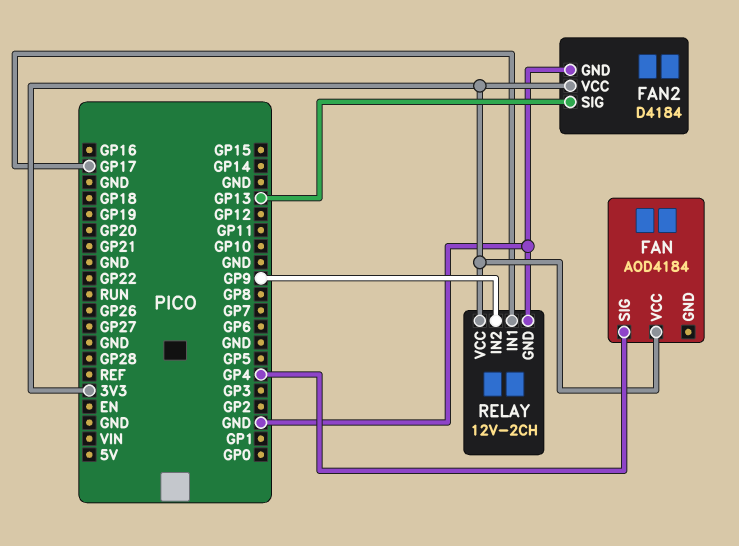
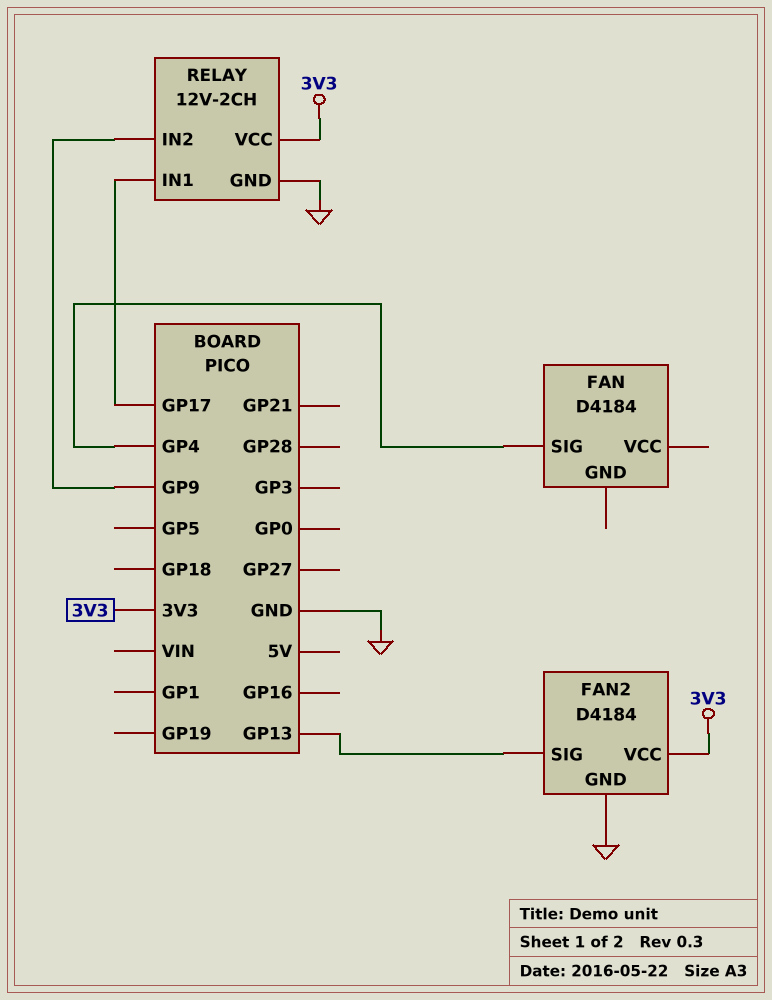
FAN: AOD4184 -> D4184
FAN pin VCC: 3V3 -> none

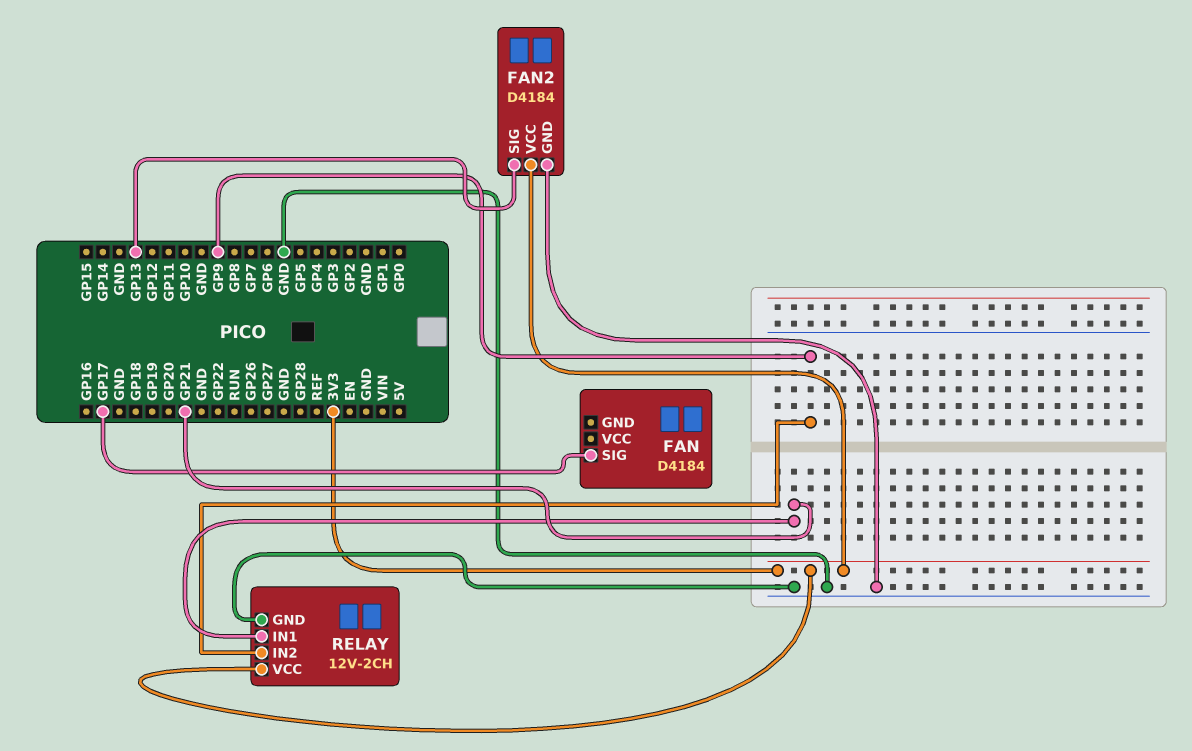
FAN pin SIG: GP4 -> GP17
RELAY pin IN1: GP17 -> GP21

